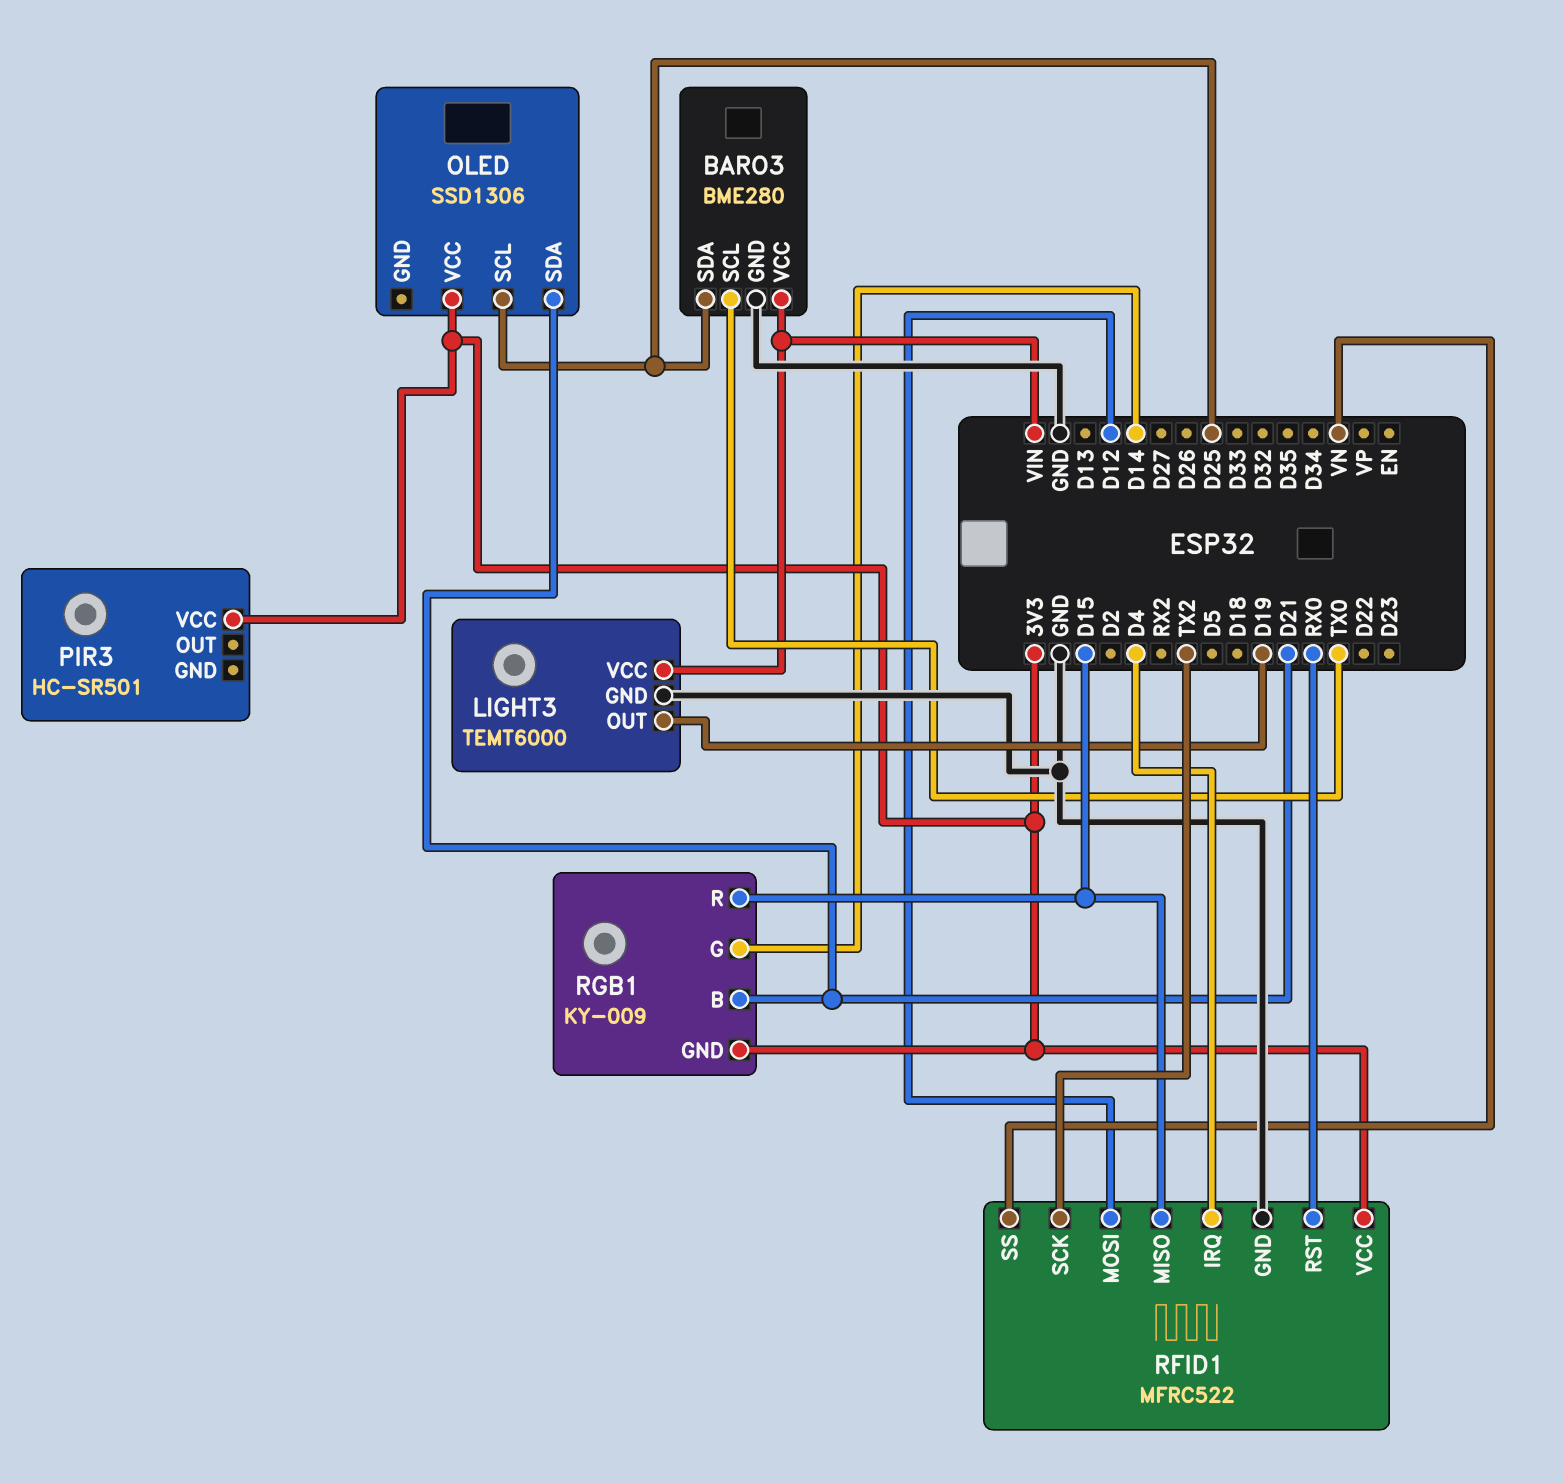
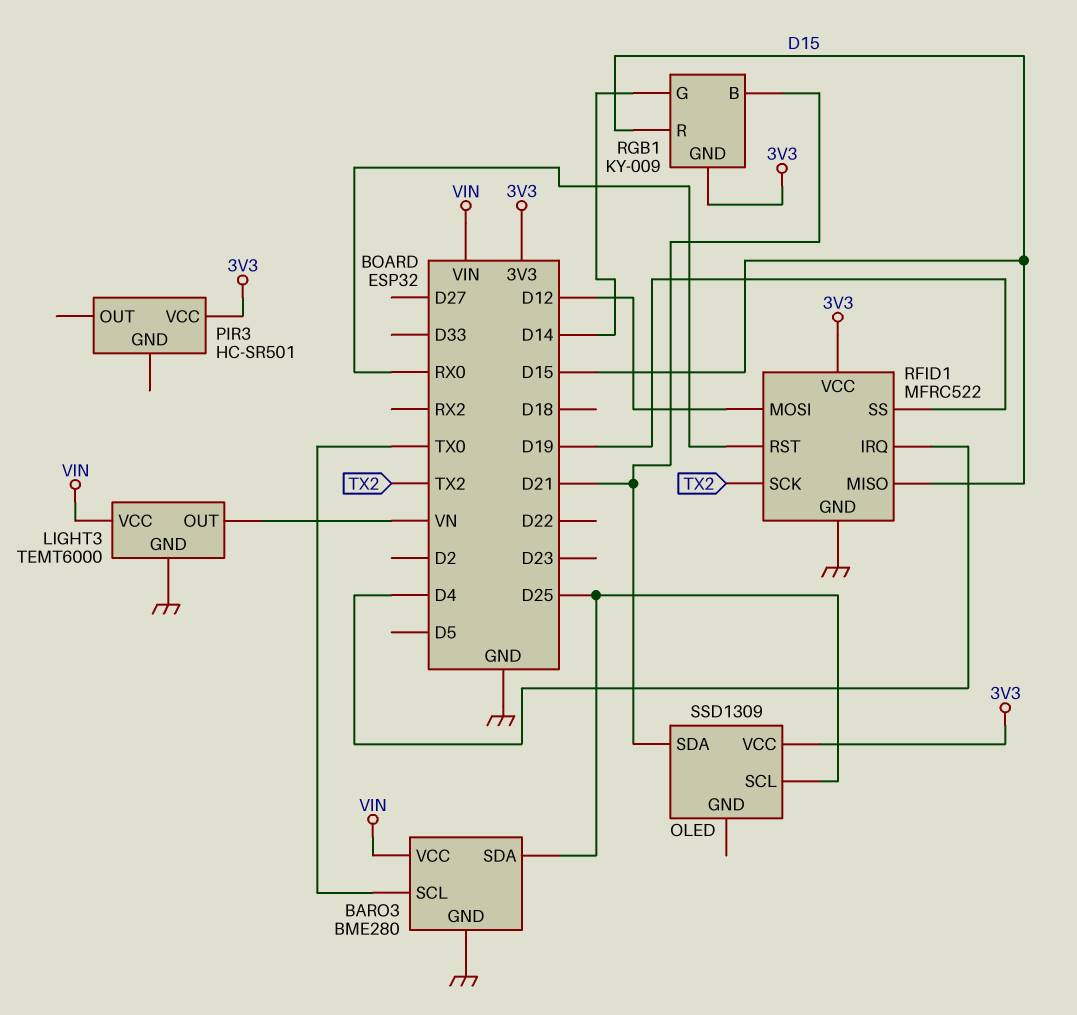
LIGHT3 pin OUT: D19 -> VN
OLED: SSD1306 -> SSD1309
RFID1 pin SS: VN -> D19

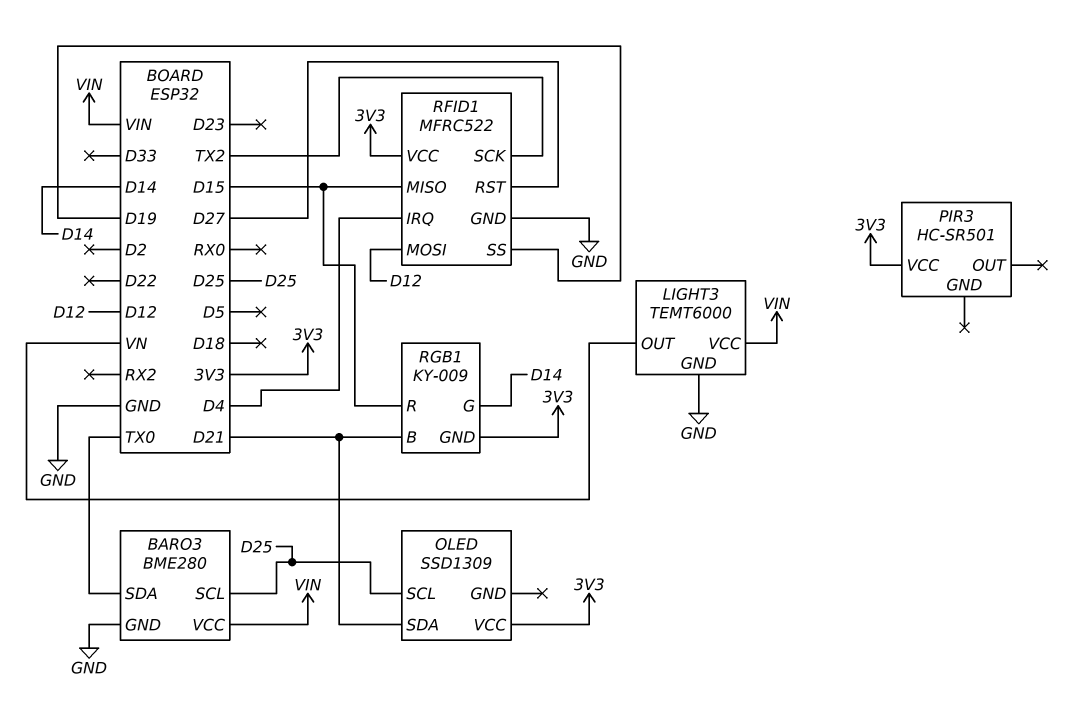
BARO3 pin SCL: TX0 -> D25
BARO3 pin SDA: D25 -> TX0
RFID1 pin RST: RX0 -> D27

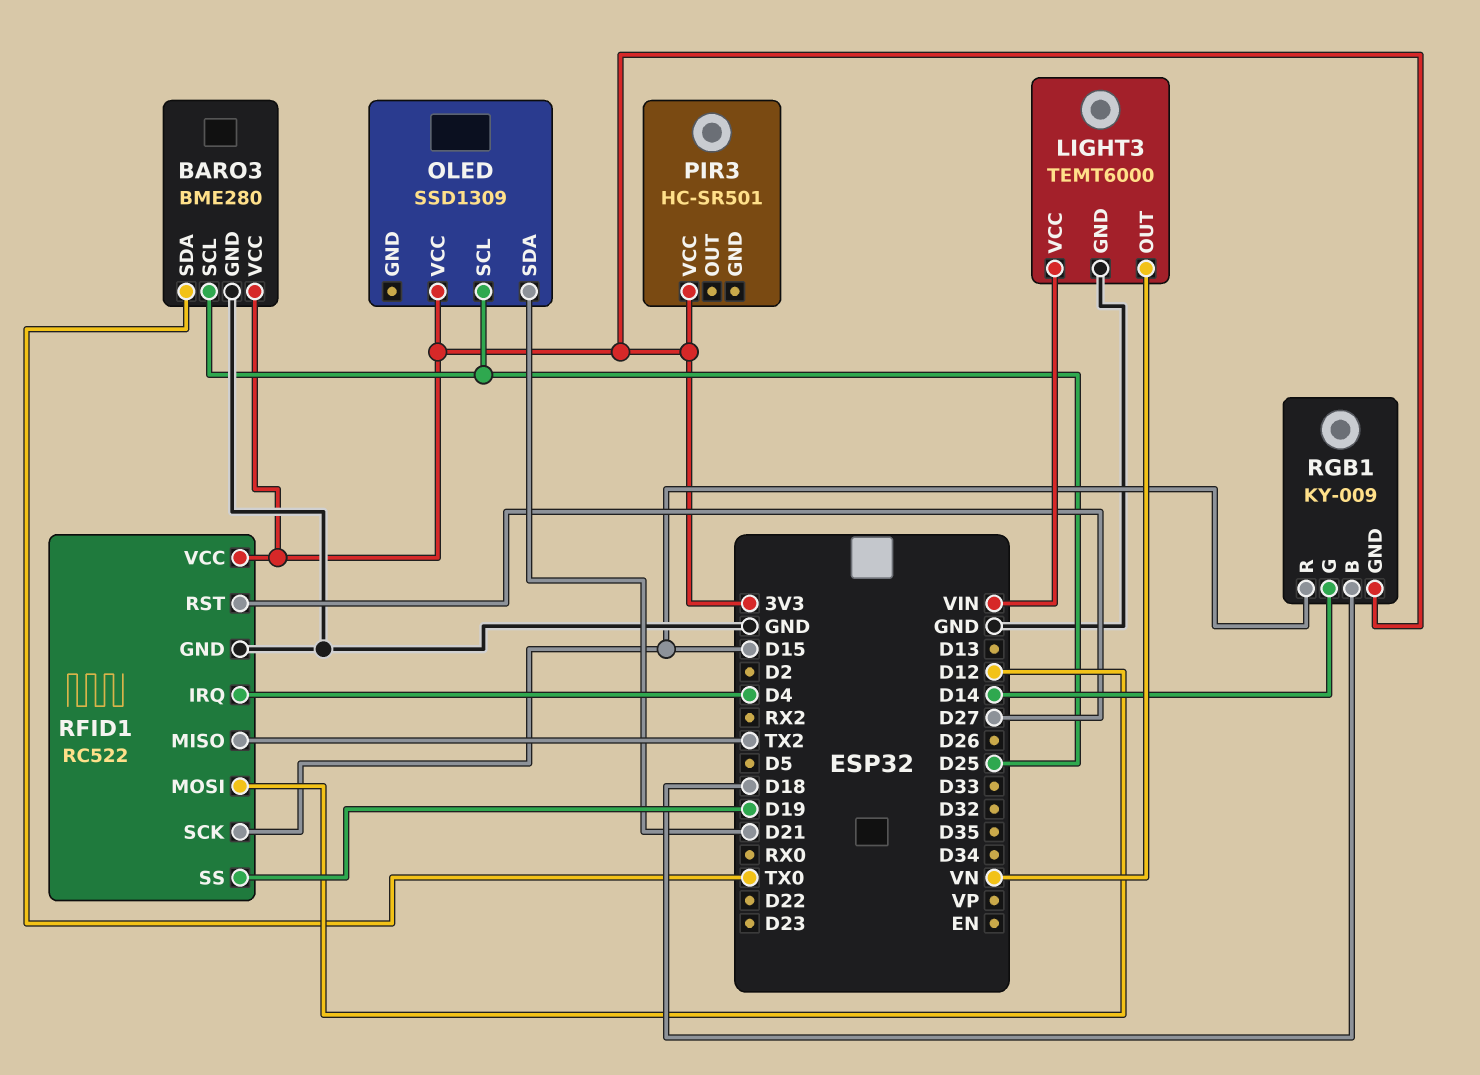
BARO3 pin VCC: VIN -> 3V3
RFID1: MFRC522 -> RC522
RFID1 pin MISO: D15 -> TX2
RFID1 pin SCK: TX2 -> D15
RGB1 pin B: D21 -> D18

